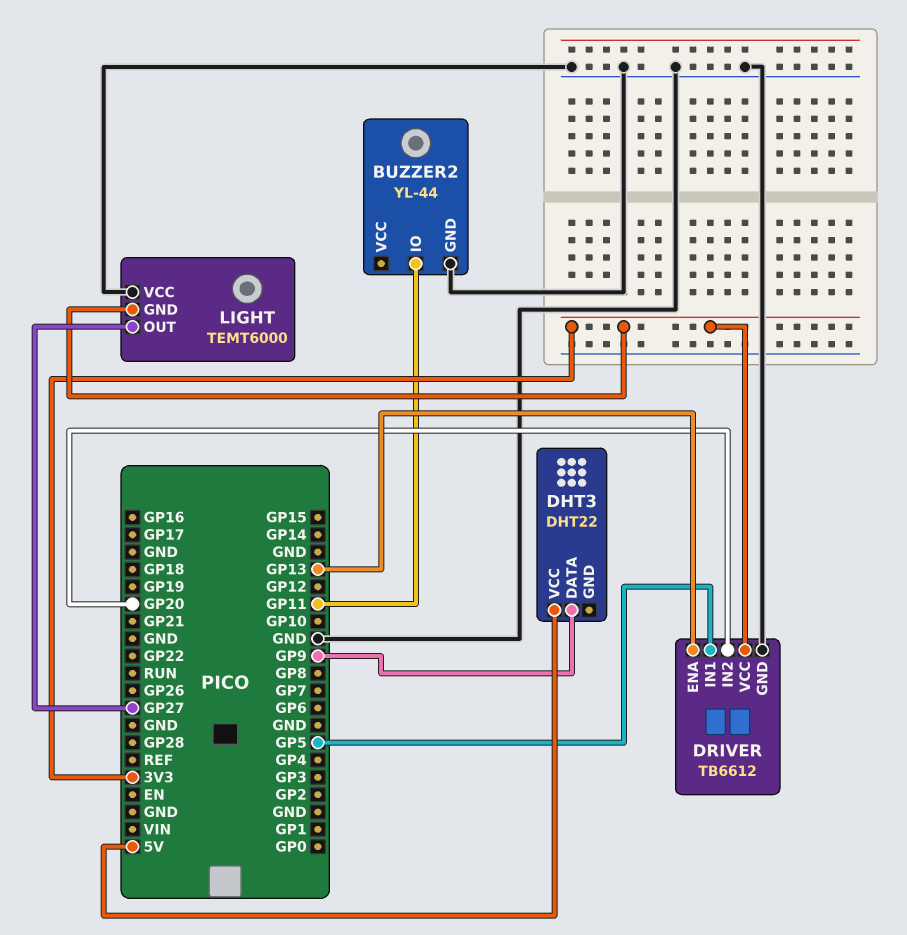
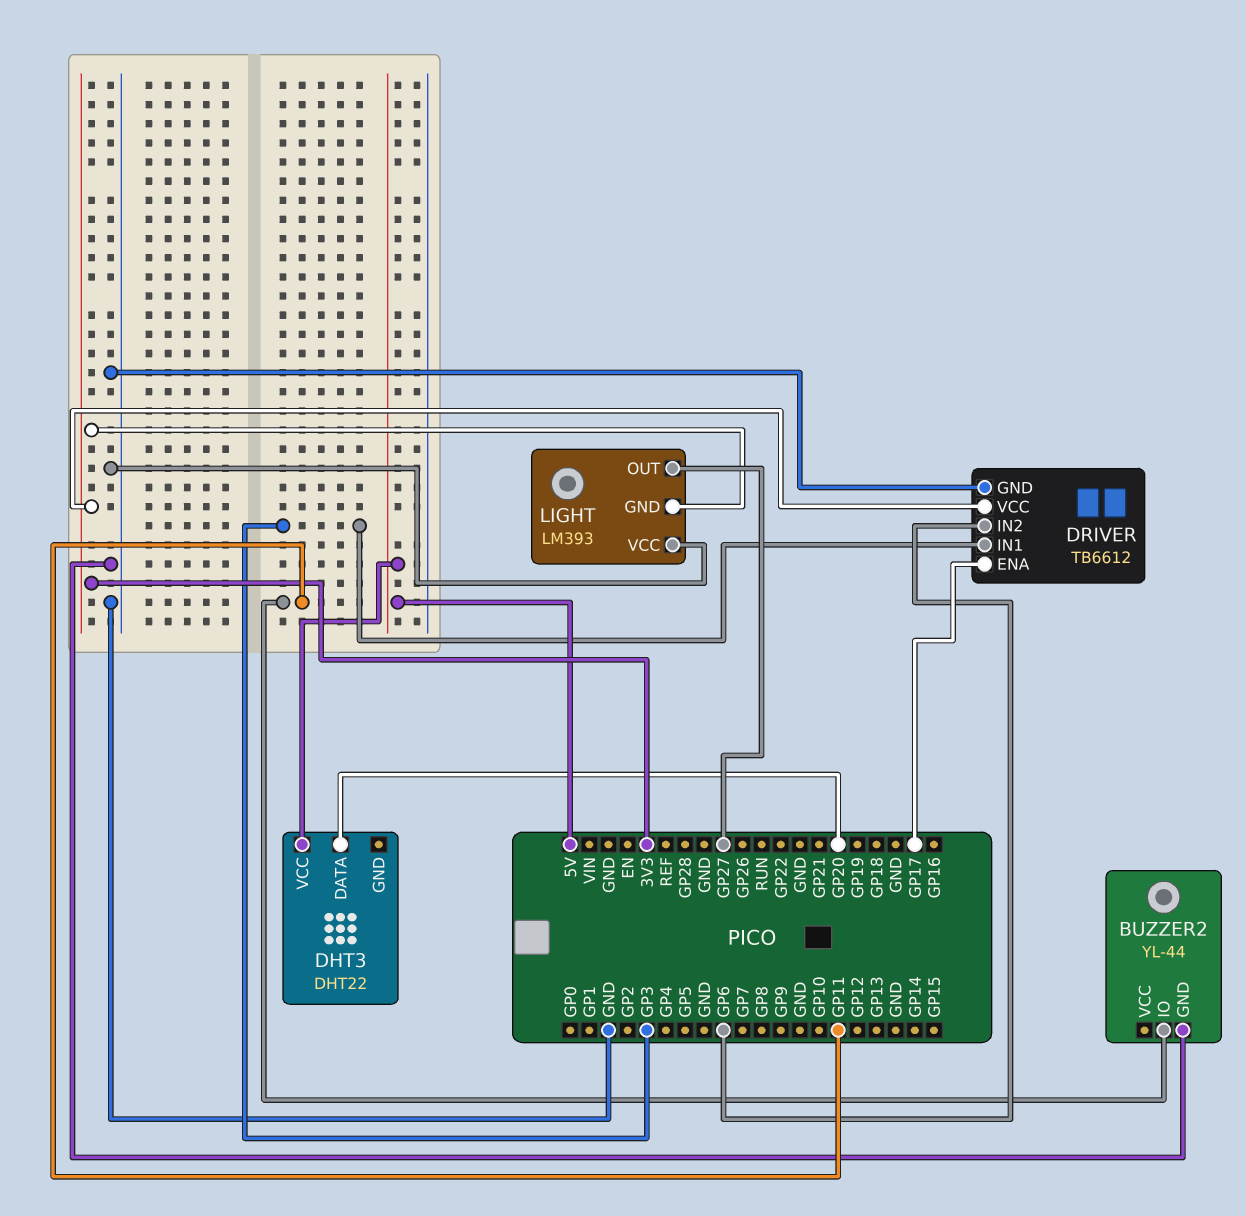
DHT3 pin DATA: GP9 -> GP20
DRIVER pin ENA: GP13 -> GP17
DRIVER pin IN1: GP5 -> GP3
DRIVER pin IN2: GP20 -> GP6
LIGHT: TEMT6000 -> LM393

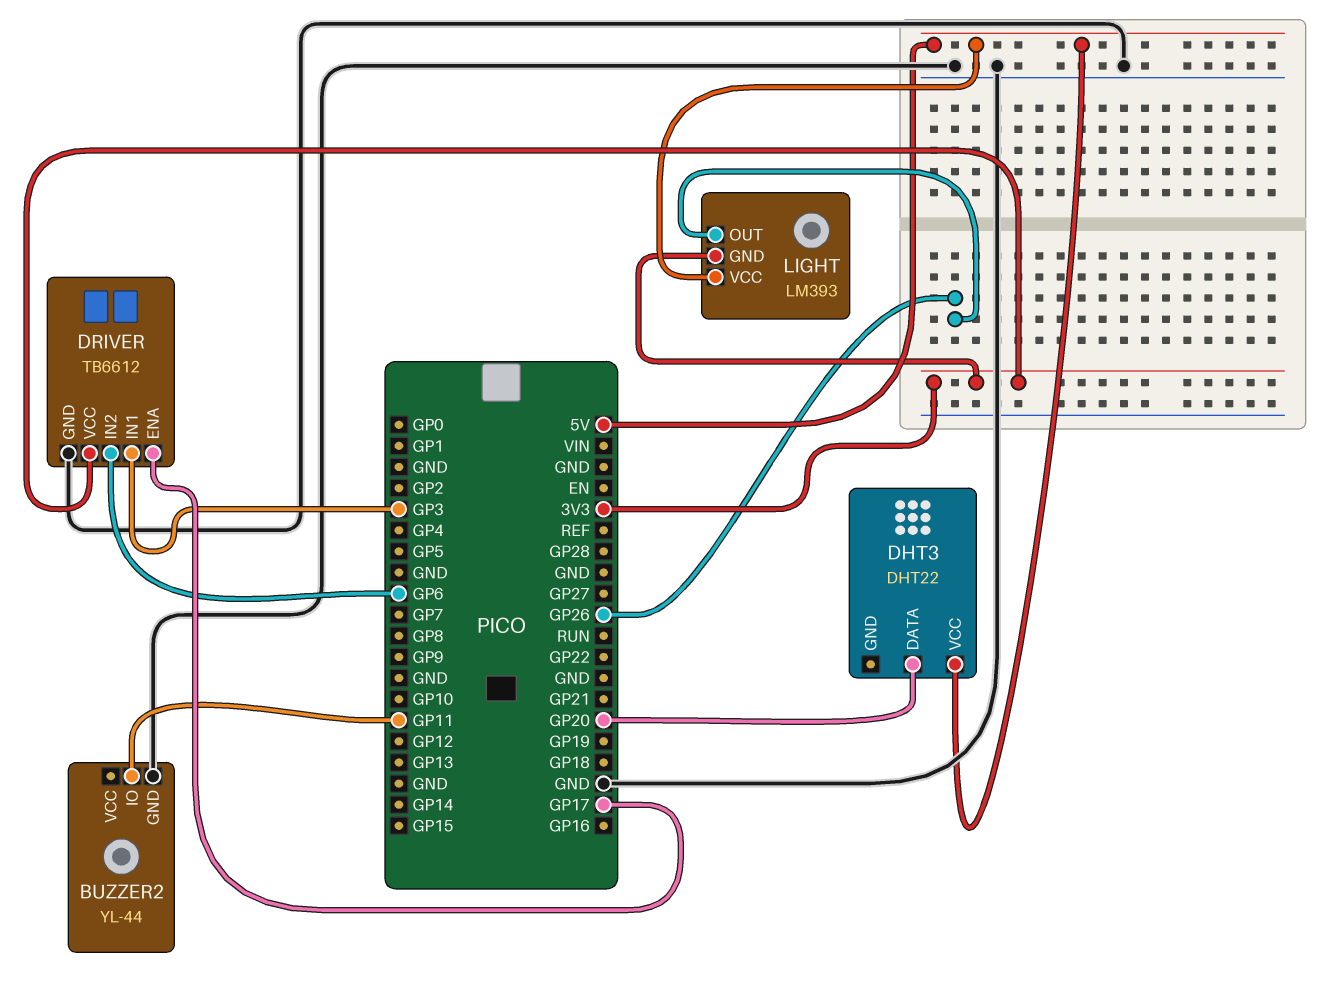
LIGHT pin OUT: GP27 -> GP26
LIGHT pin VCC: GND -> 5V

